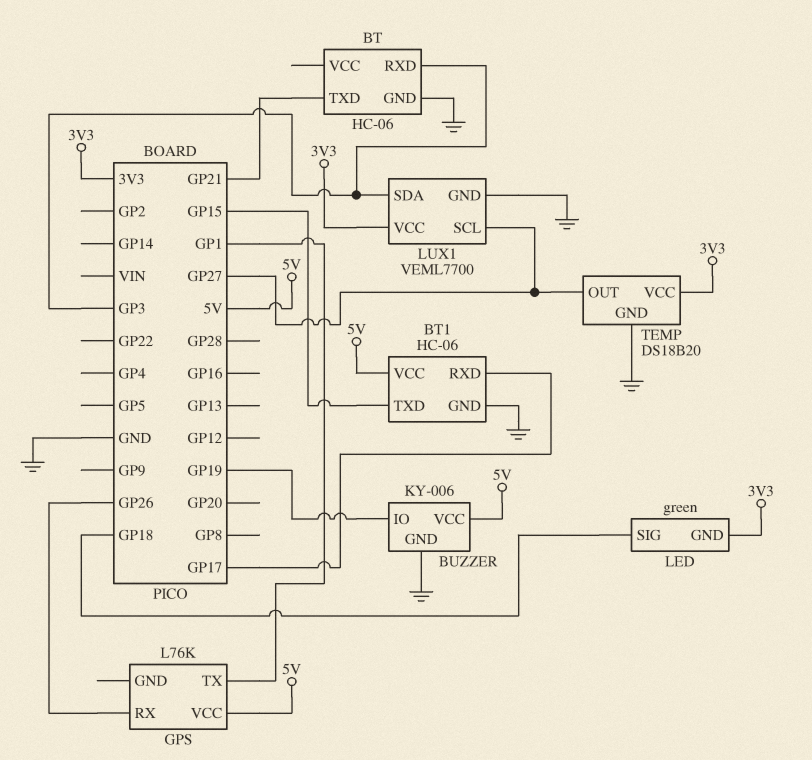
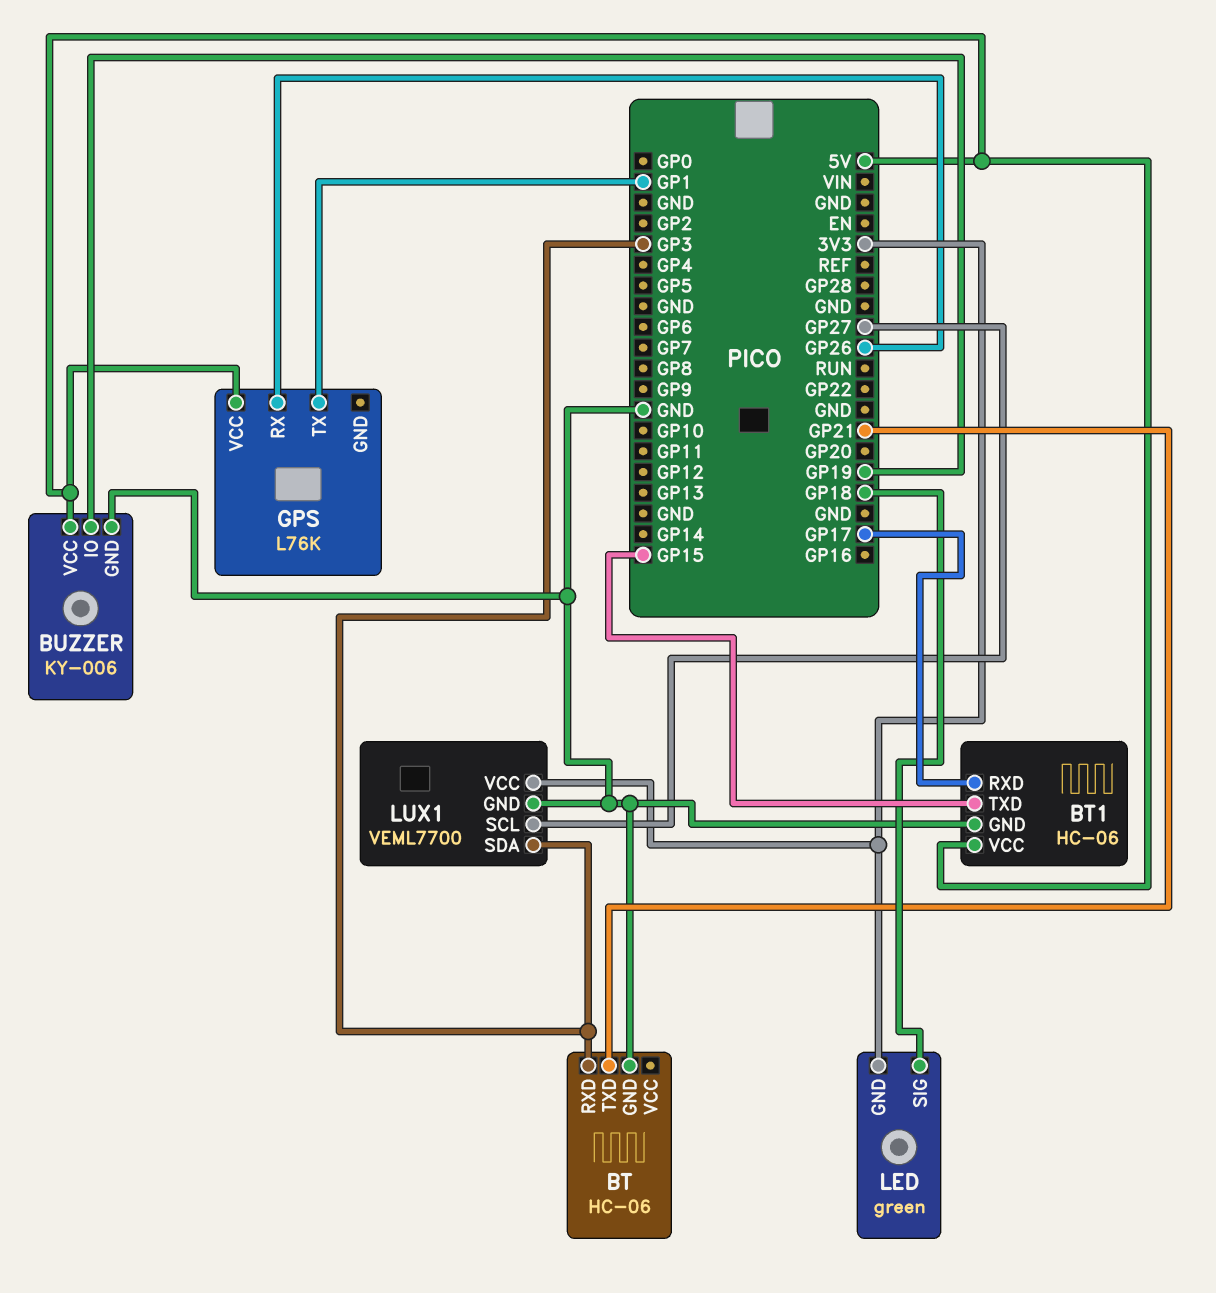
TEMP: DS18B20 -> none
TEMP pin GND: GND -> none
TEMP pin OUT: GP27 -> none
TEMP pin VCC: 3V3 -> none

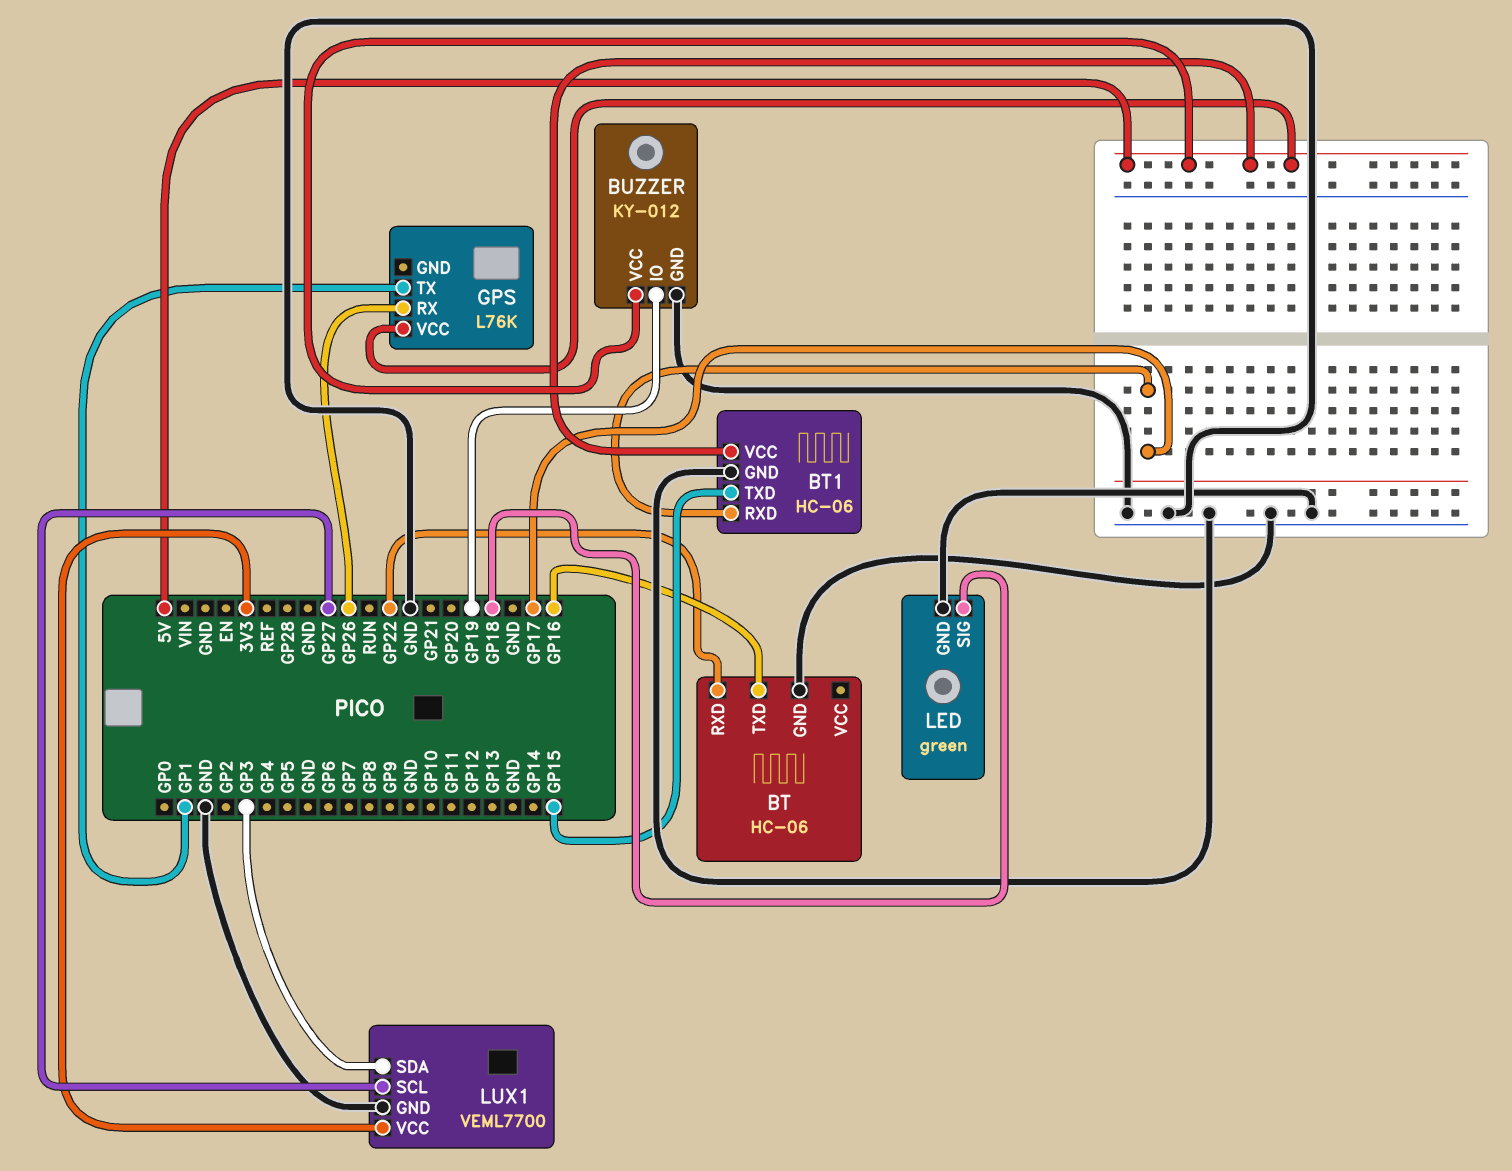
BT pin RXD: GP3 -> GP22
BT pin TXD: GP21 -> GP16
BUZZER: KY-006 -> KY-012
LED pin GND: 3V3 -> GND

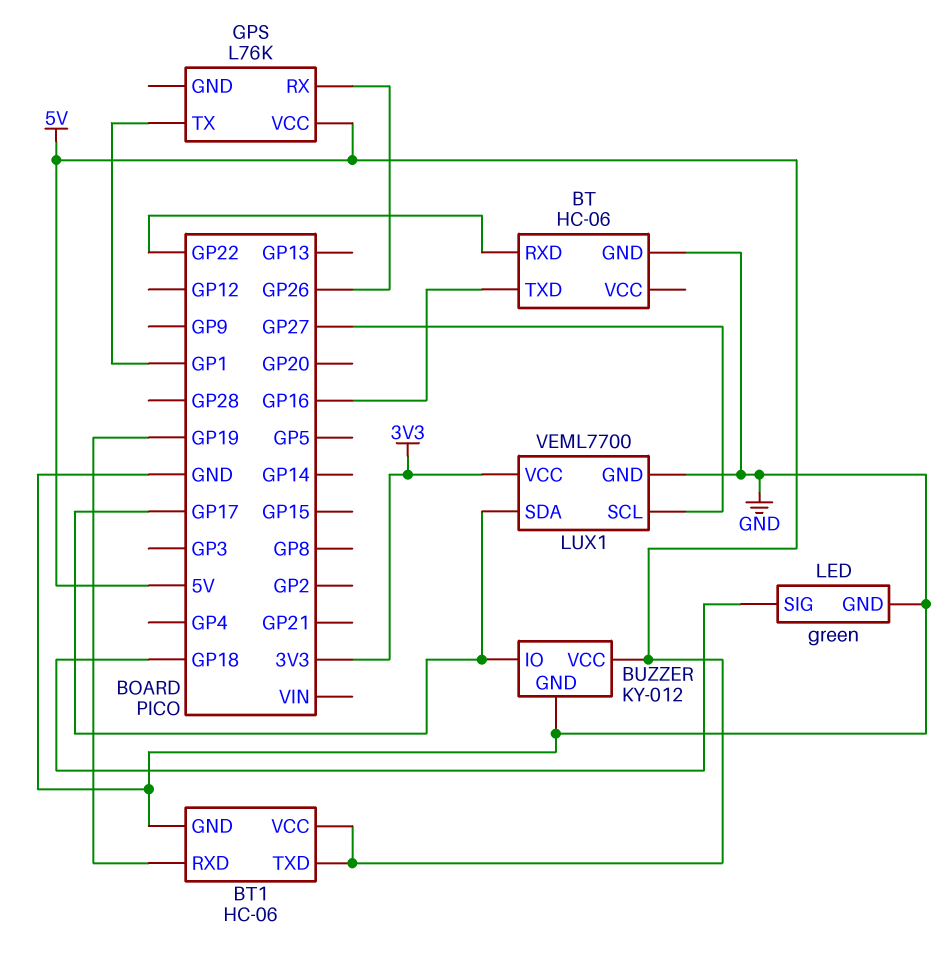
BT1 pin RXD: GP17 -> GP19
BT1 pin TXD: GP15 -> 5V
BUZZER pin IO: GP19 -> GP17
LUX1 pin SDA: GP3 -> GP17

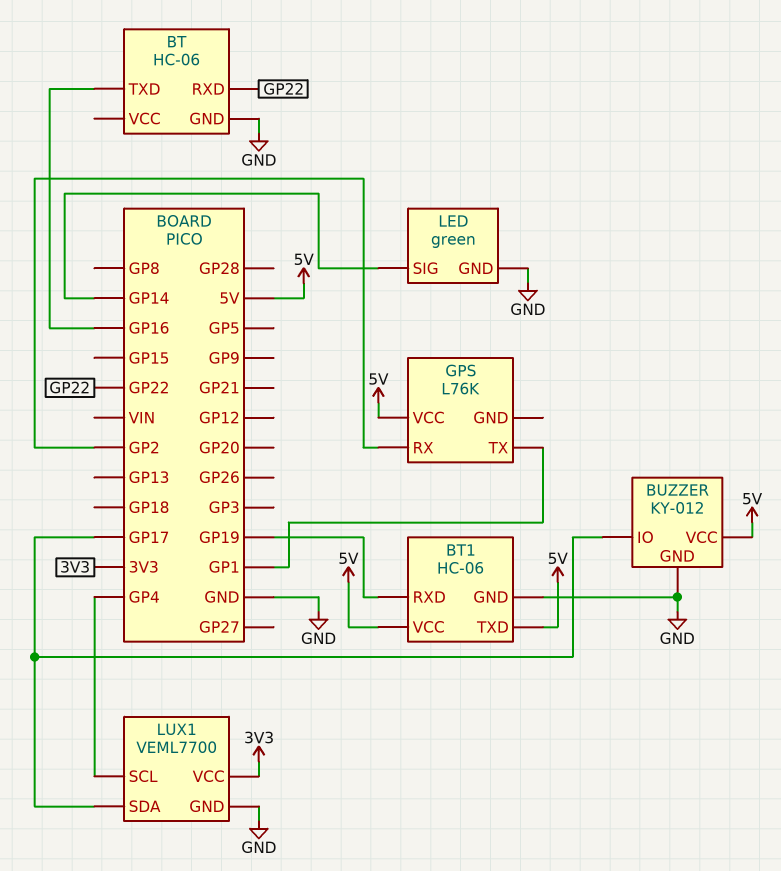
GPS pin RX: GP26 -> GP2
LED pin SIG: GP18 -> GP14
LUX1 pin SCL: GP27 -> GP4

